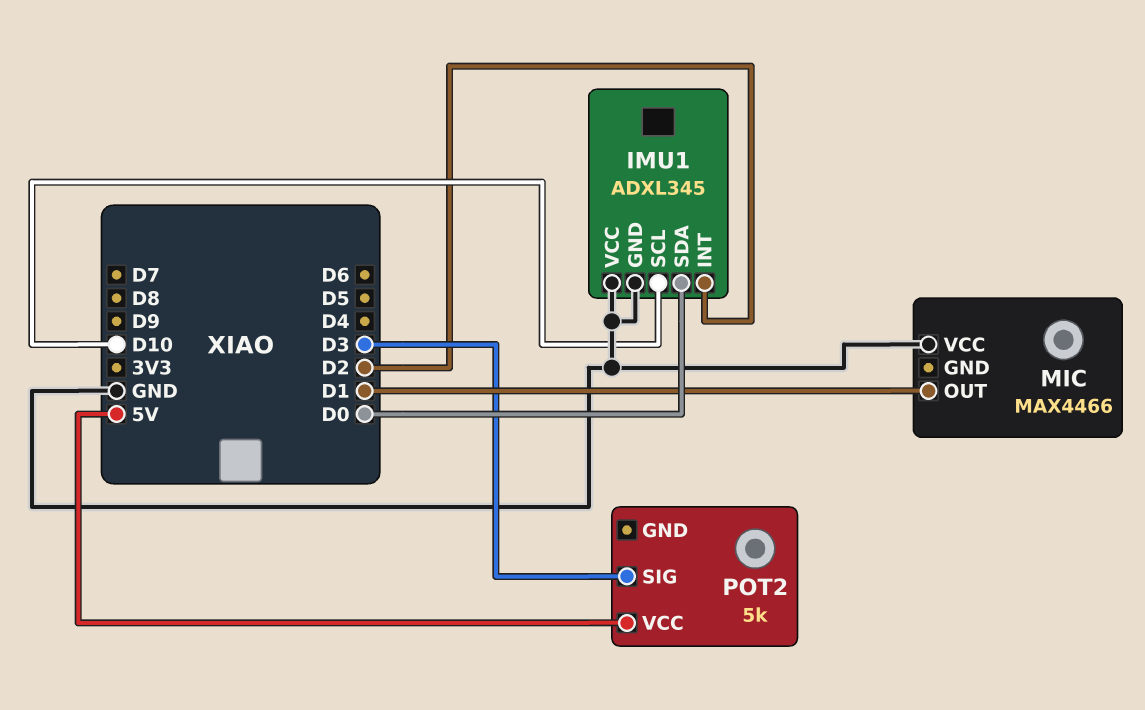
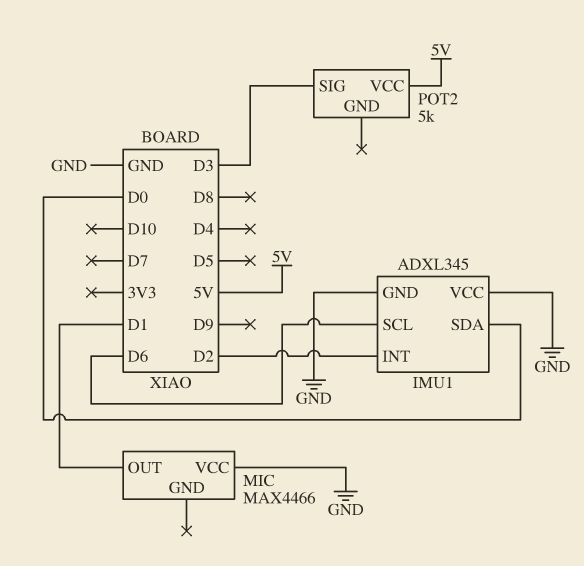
IMU1 pin SCL: D10 -> D6

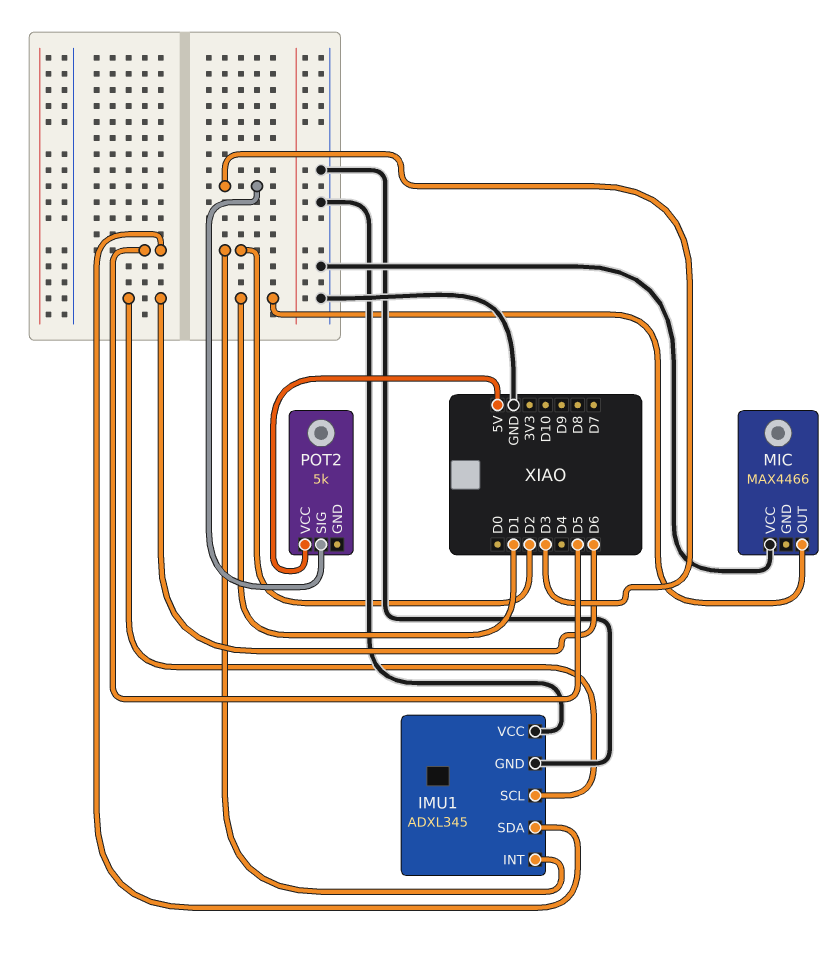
IMU1 pin SDA: D0 -> D5

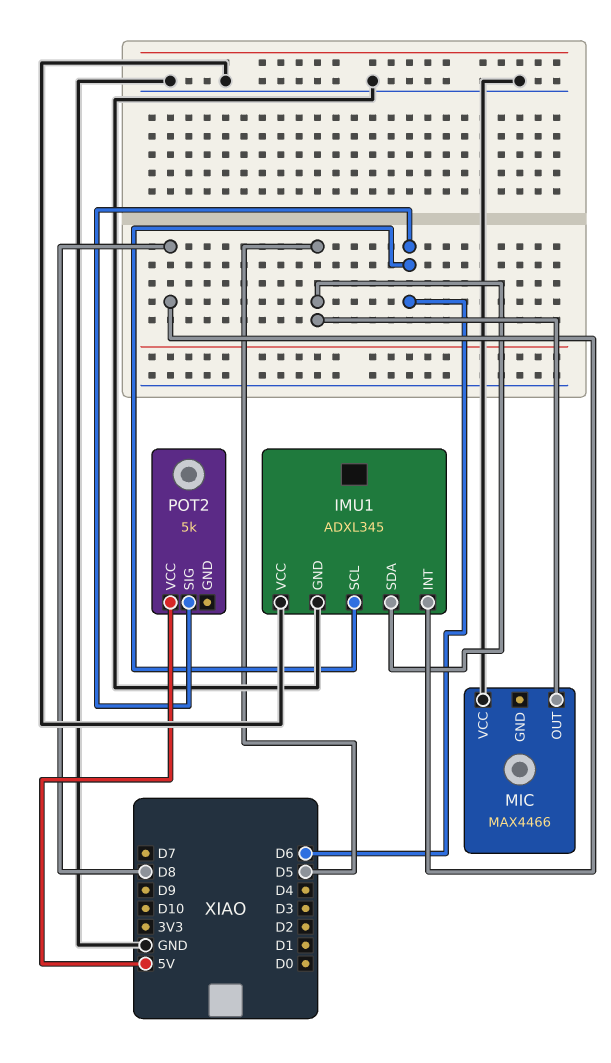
IMU1 pin INT: D2 -> D8
MIC pin OUT: D1 -> D5
POT2 pin SIG: D3 -> D6

